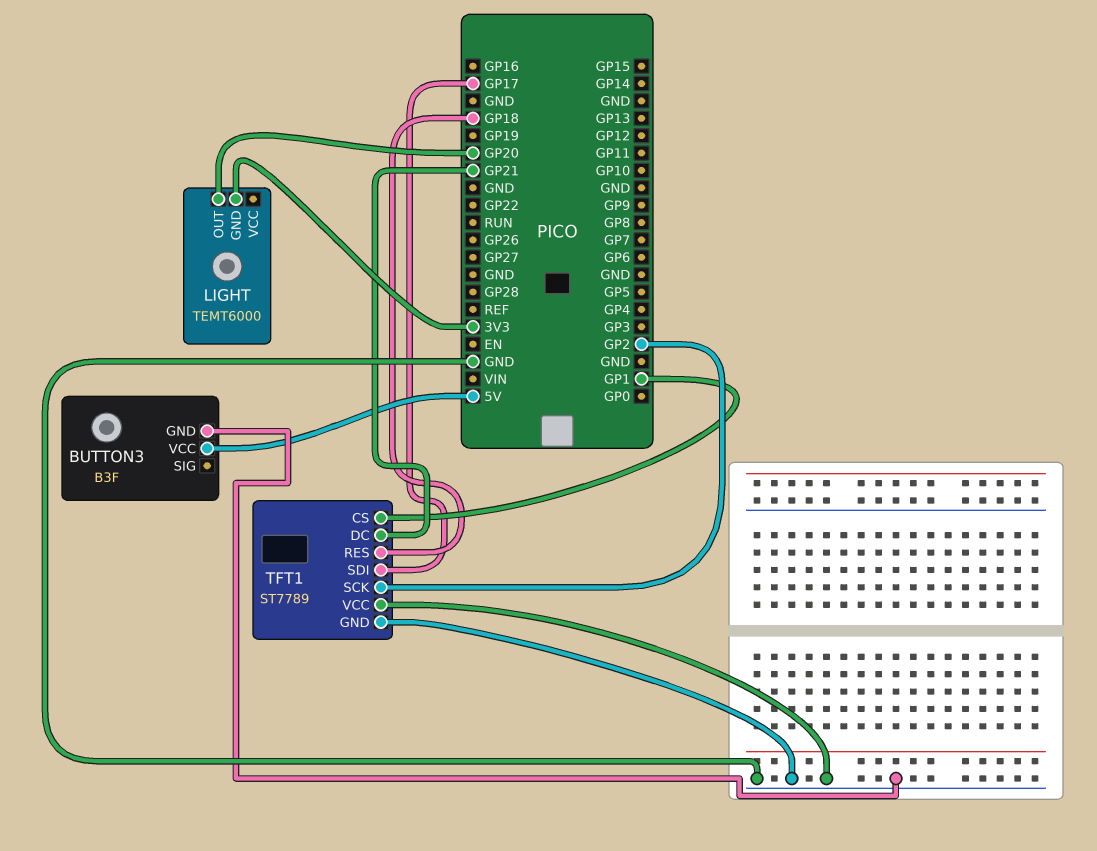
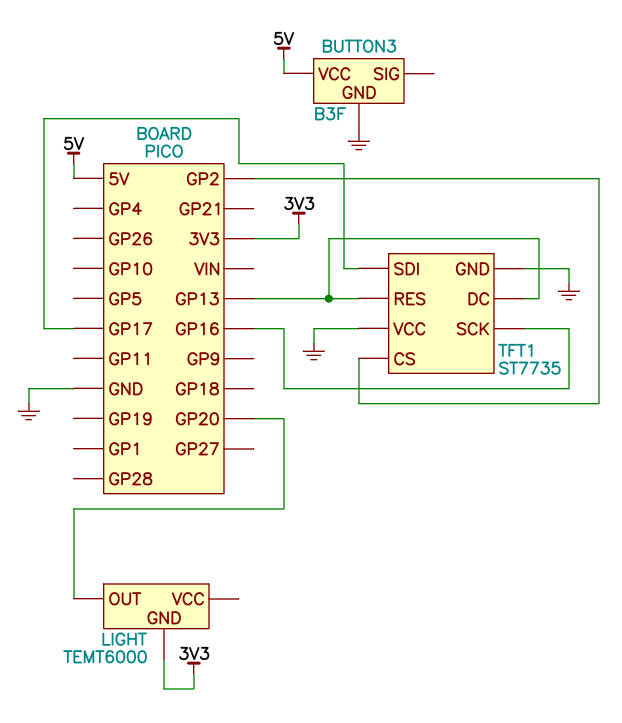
TFT1: ST7789 -> ST7735
TFT1 pin CS: GP1 -> GP2
TFT1 pin DC: GP21 -> GP13
TFT1 pin RES: GP18 -> GP13
TFT1 pin SCK: GP2 -> GP16

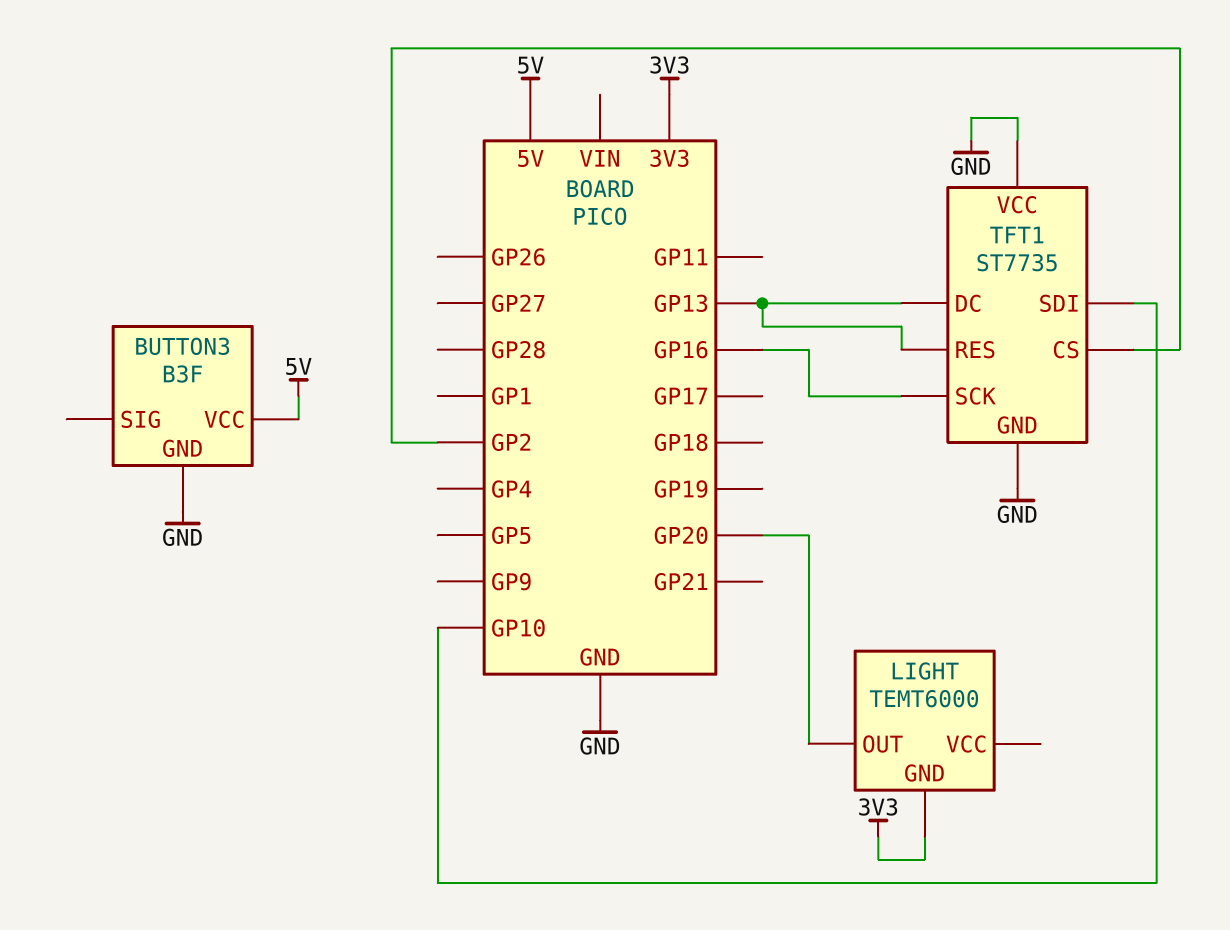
TFT1 pin SDI: GP17 -> GP10

